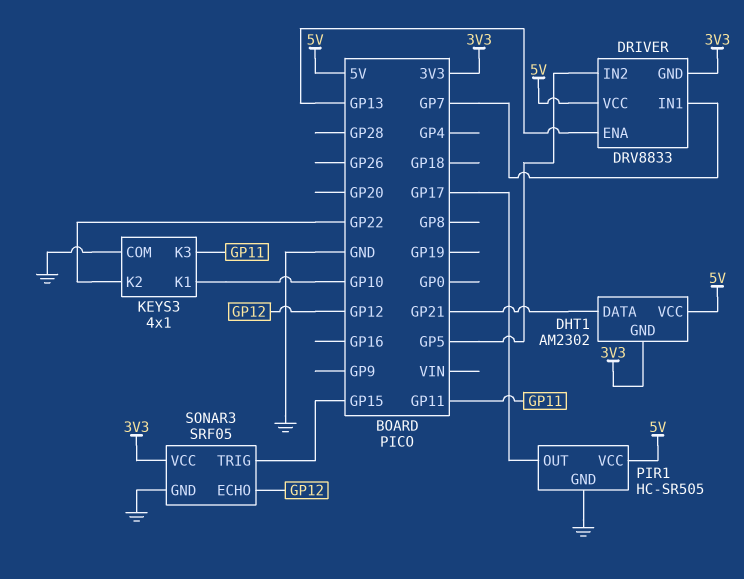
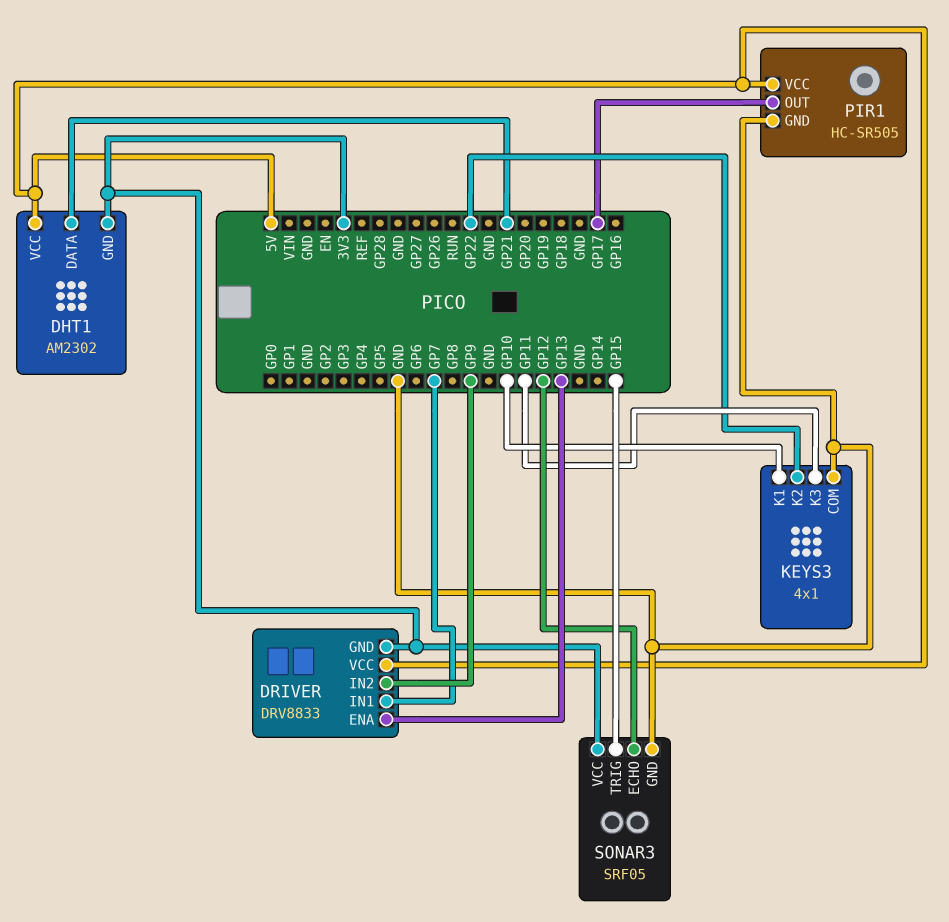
DRIVER pin IN2: GP5 -> GP9

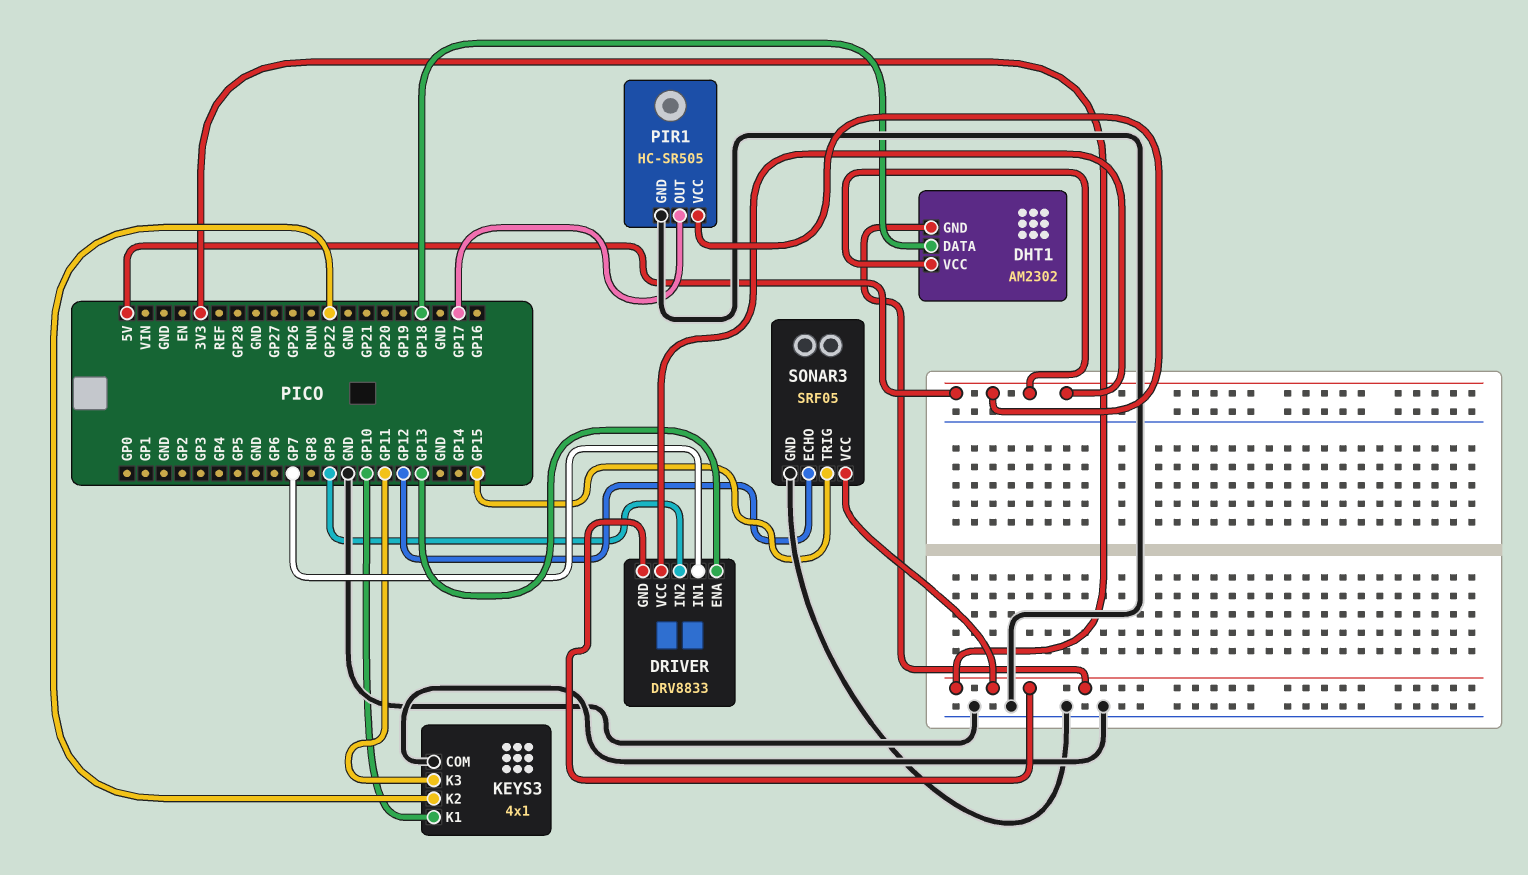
DHT1 pin DATA: GP21 -> GP18

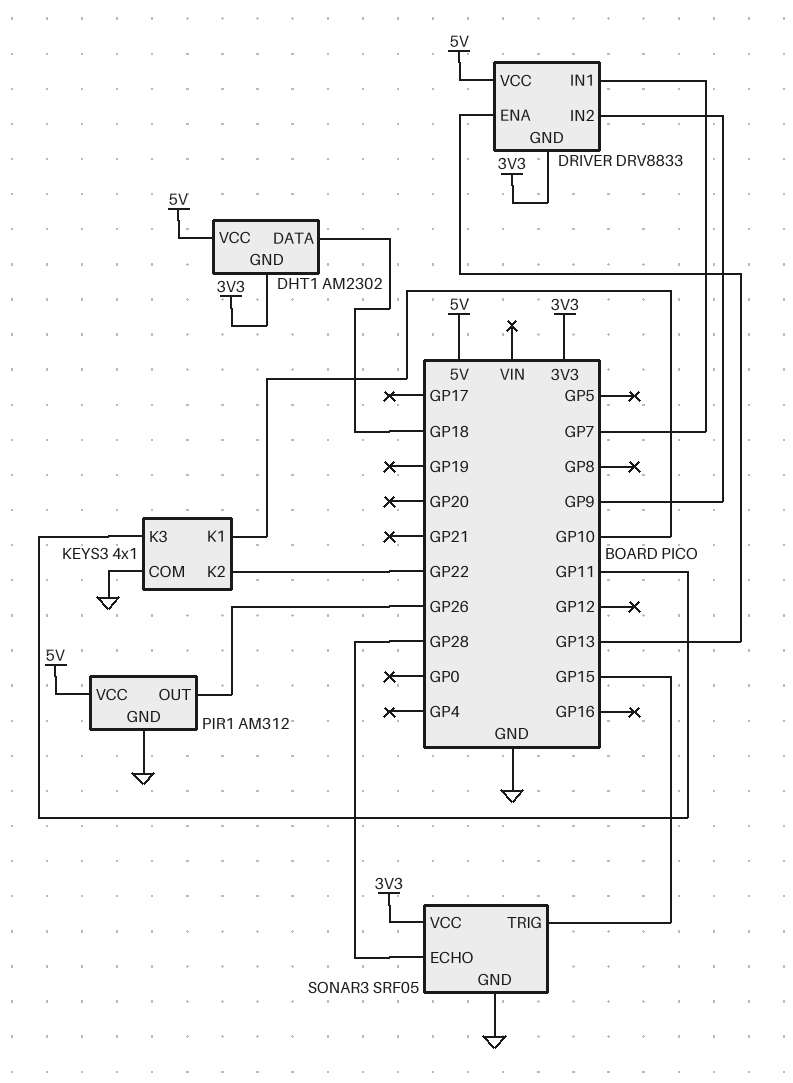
PIR1: HC-SR505 -> AM312
PIR1 pin OUT: GP17 -> GP26
SONAR3 pin ECHO: GP12 -> GP28

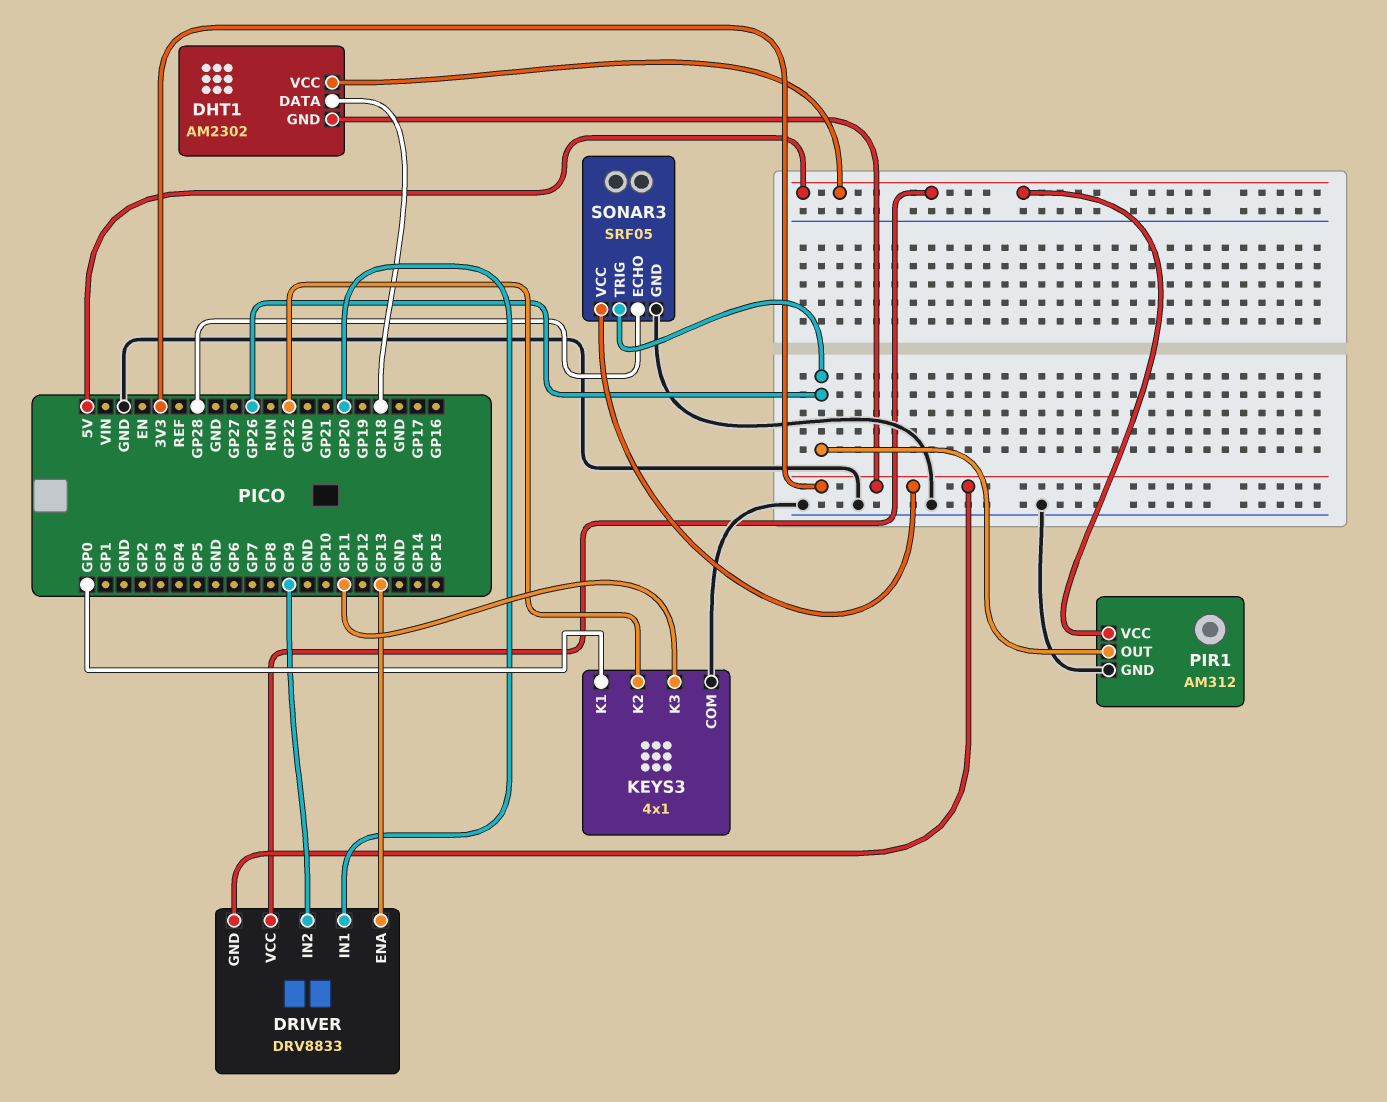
DRIVER pin IN1: GP7 -> GP20
KEYS3 pin K1: GP10 -> GP0
SONAR3 pin TRIG: GP15 -> GP26

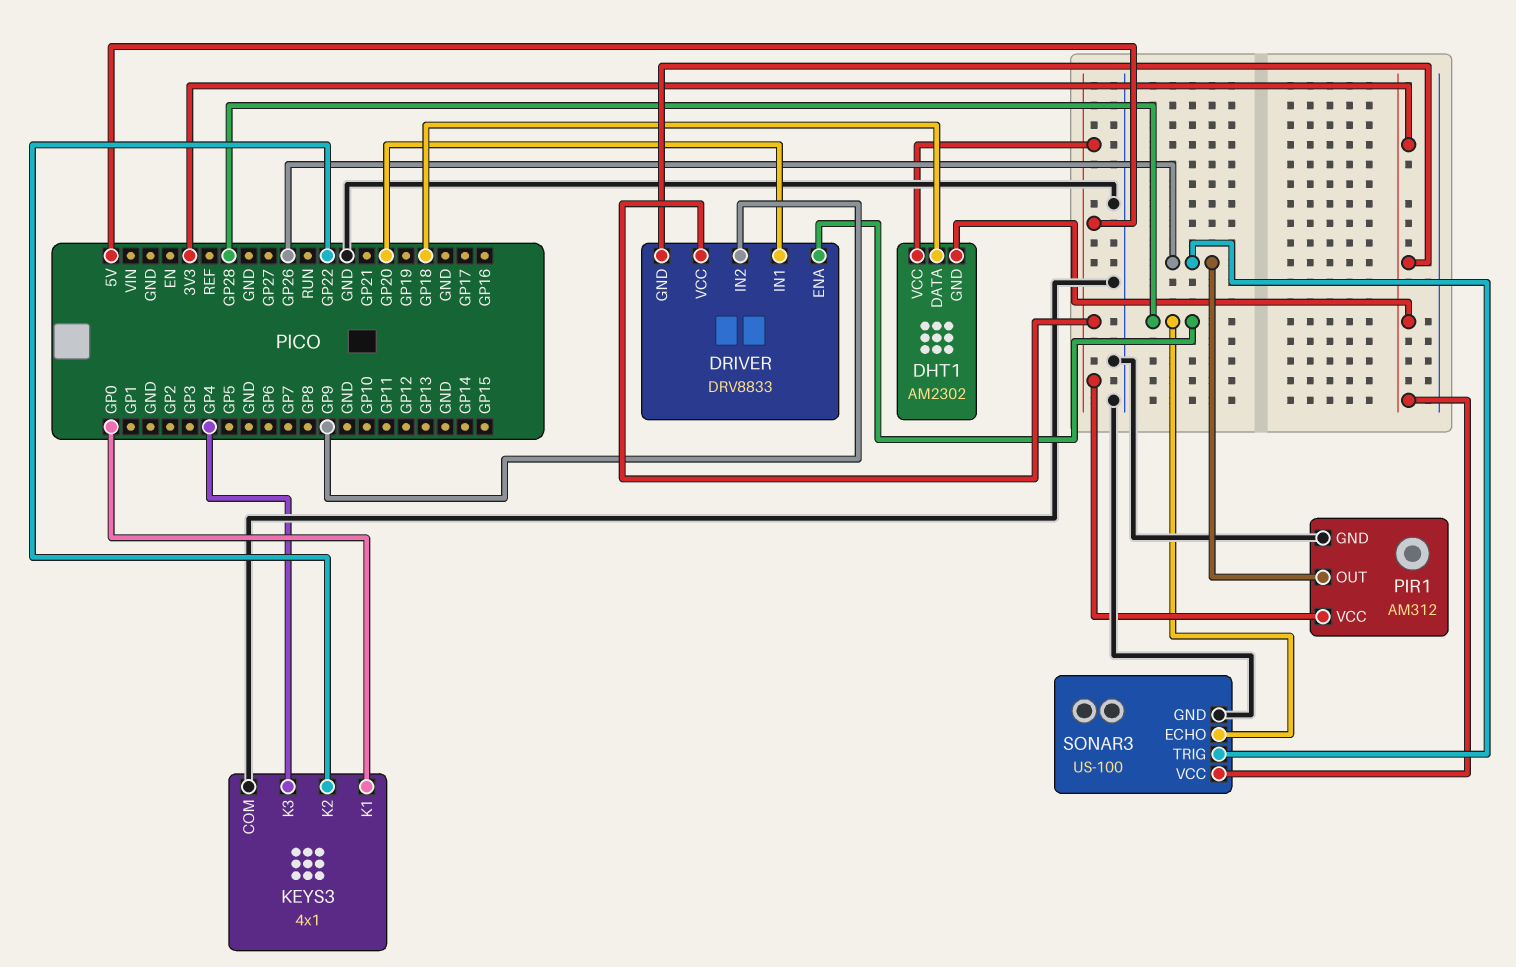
DRIVER pin ENA: GP13 -> GP28
KEYS3 pin K3: GP11 -> GP4
SONAR3: SRF05 -> US-100

